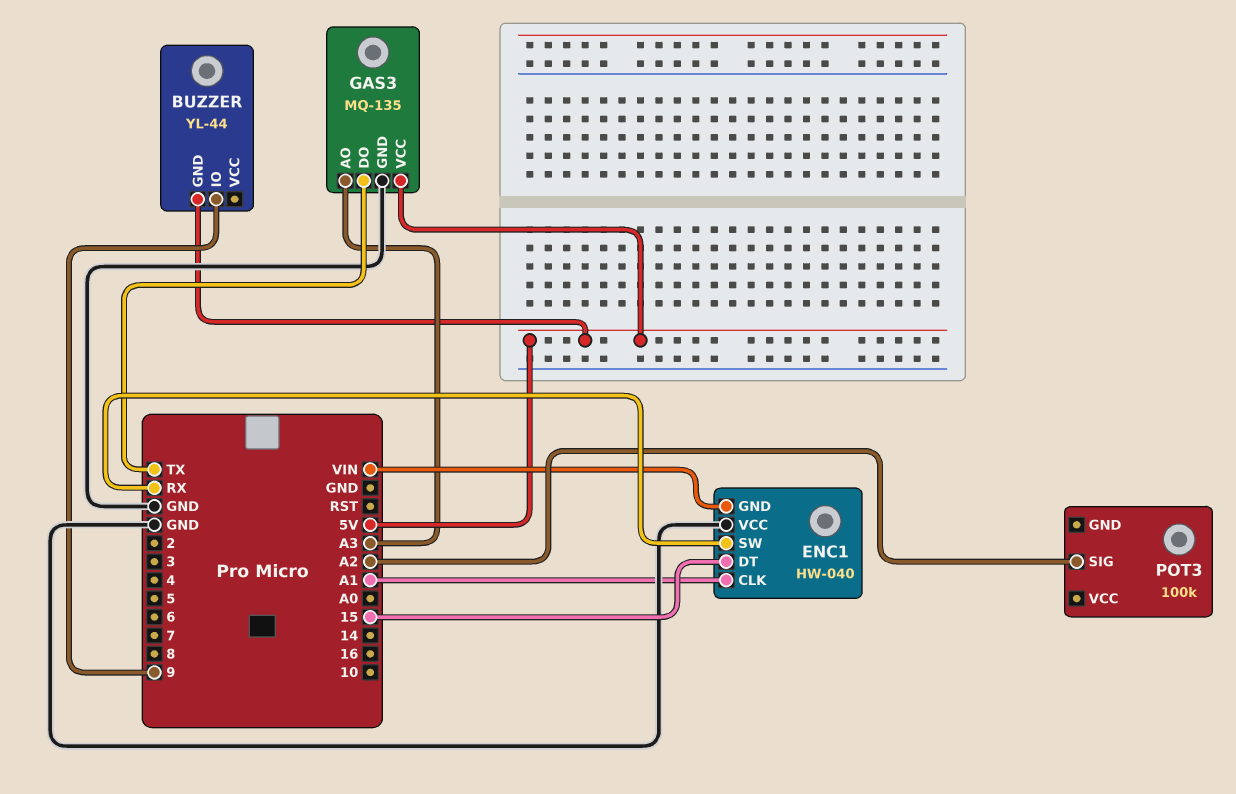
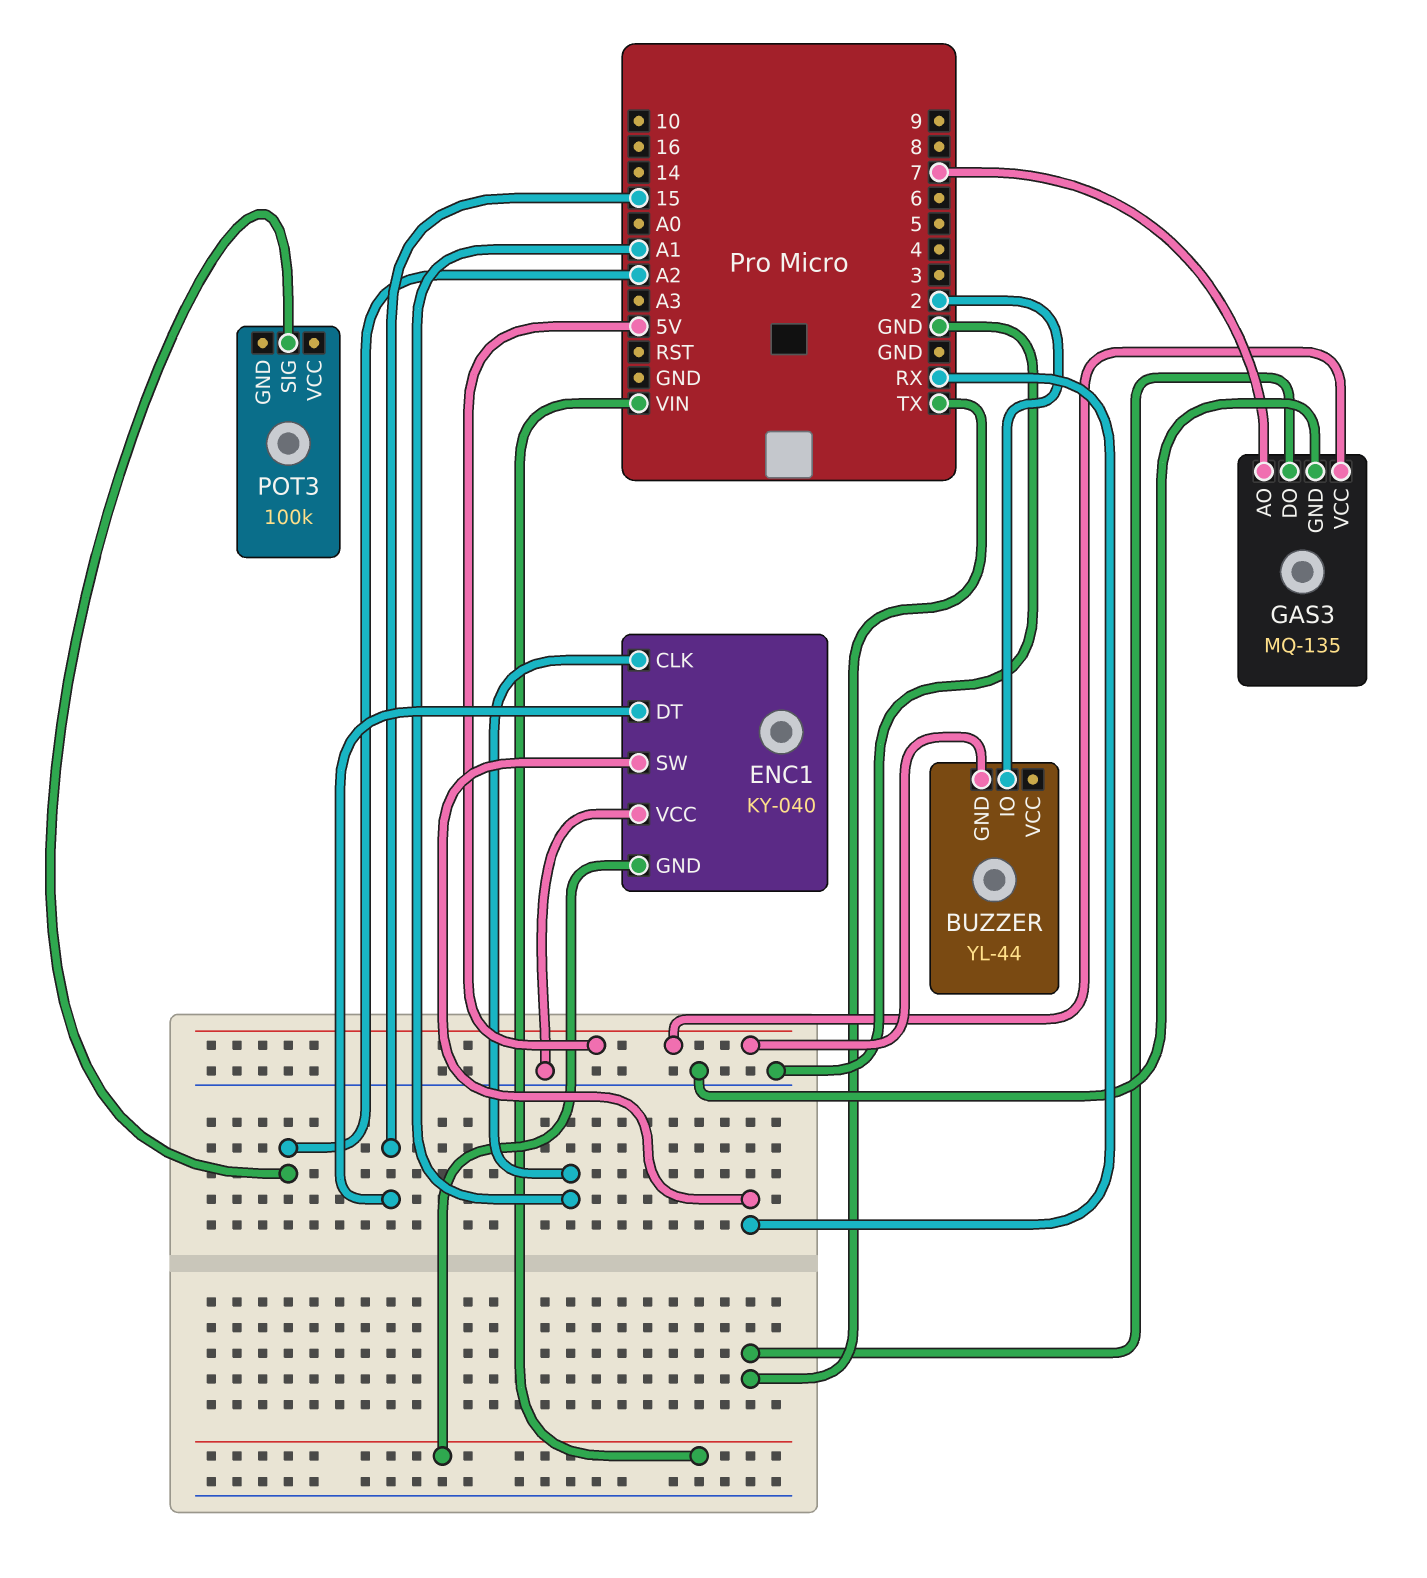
BUZZER pin IO: 9 -> 2
ENC1: HW-040 -> KY-040
GAS3 pin AO: A3 -> 7

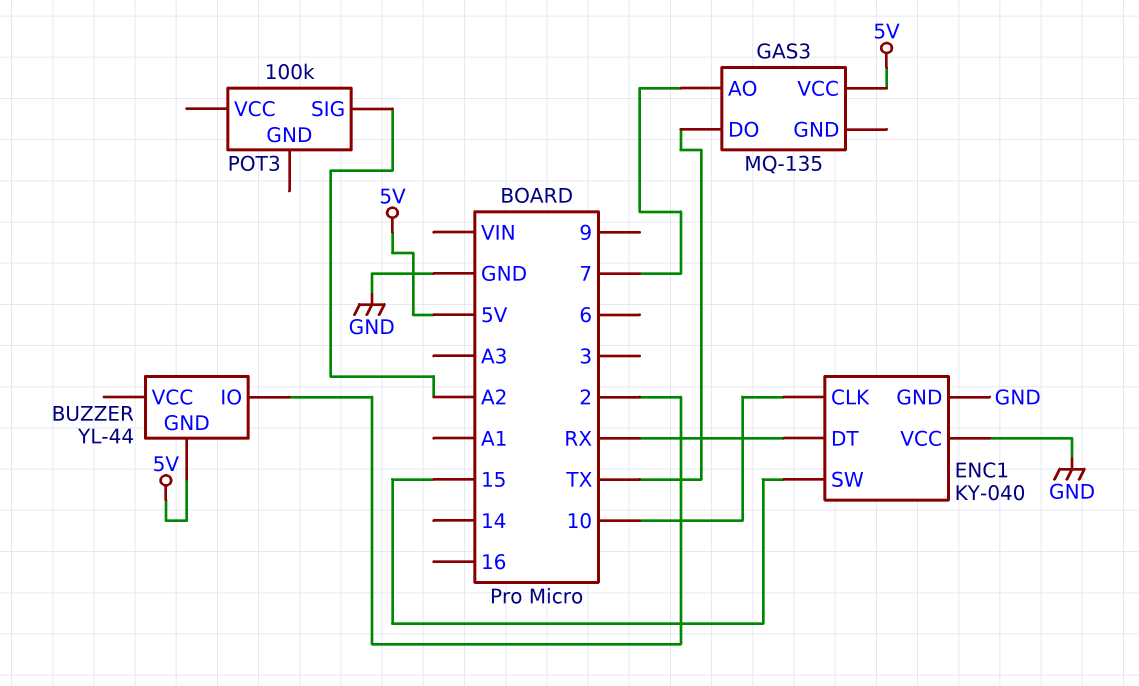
ENC1 pin CLK: A1 -> 10
ENC1 pin DT: 15 -> RX
ENC1 pin GND: VIN -> GND
ENC1 pin SW: RX -> 15
GAS3 pin GND: GND -> none

